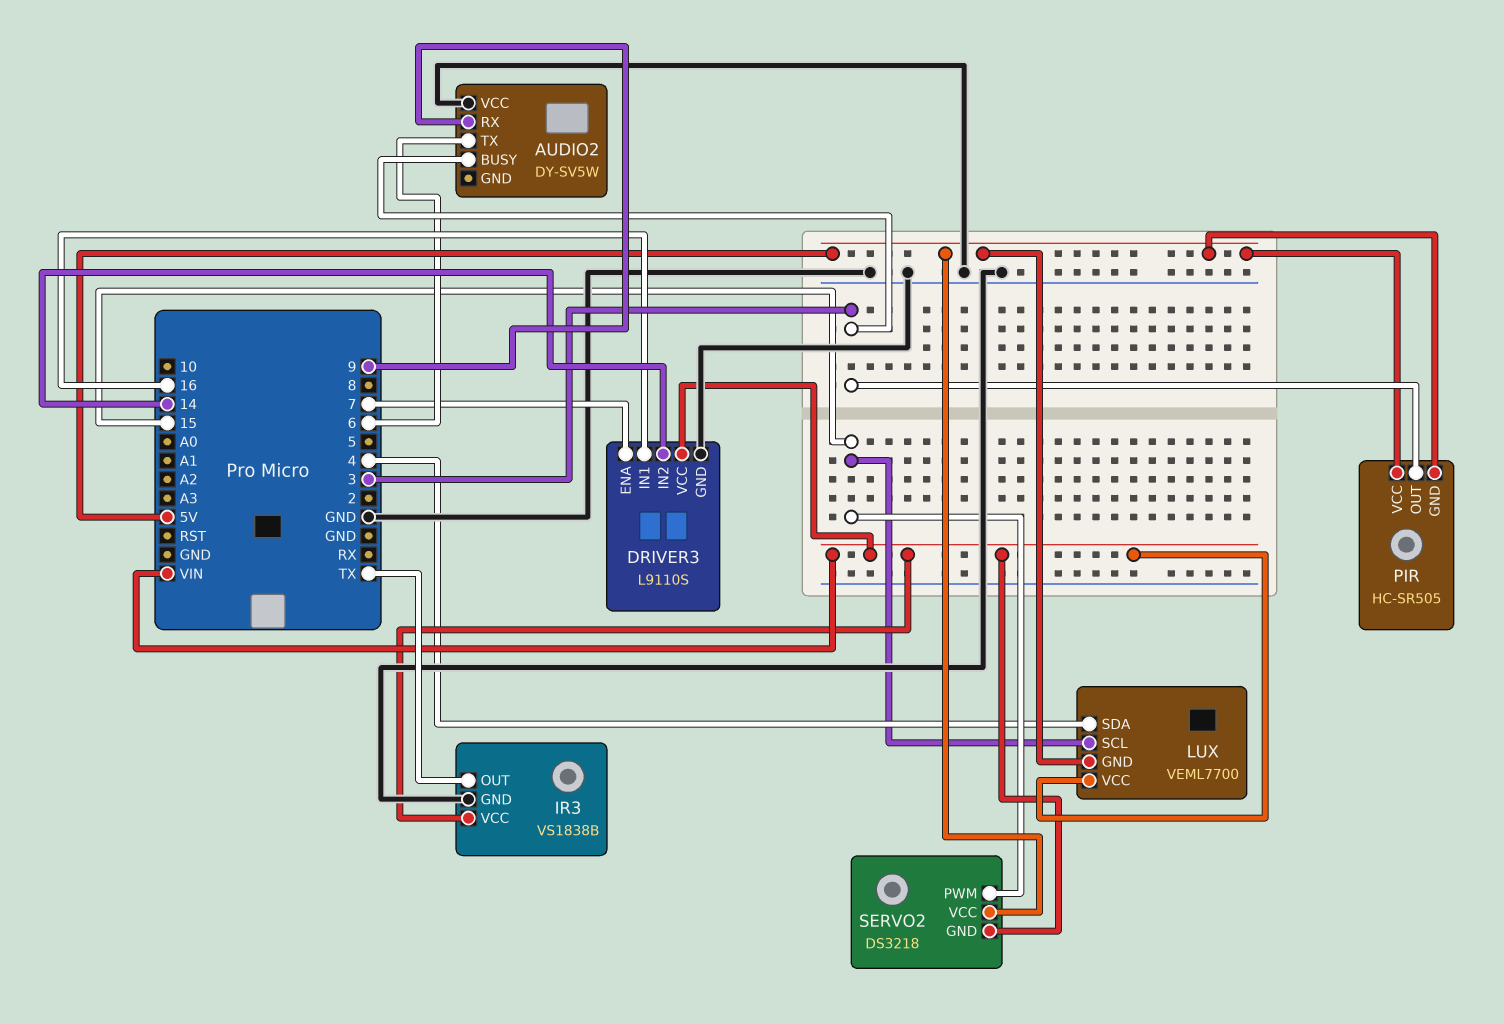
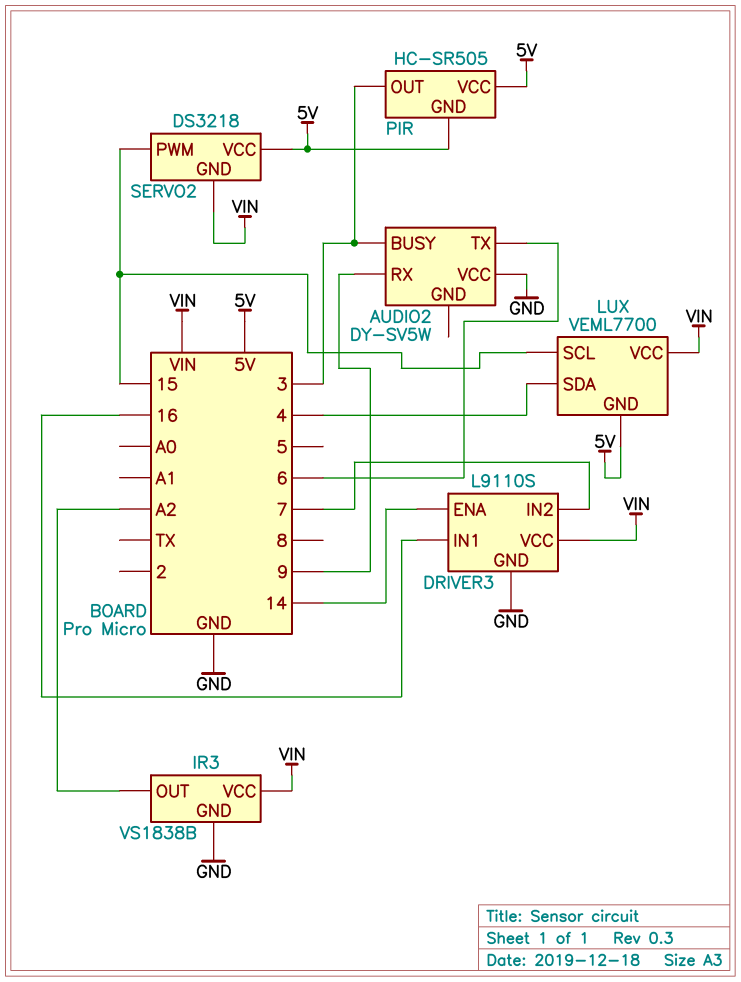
DRIVER3 pin ENA: 7 -> 14
DRIVER3 pin IN2: 14 -> 7
IR3 pin OUT: TX -> A2

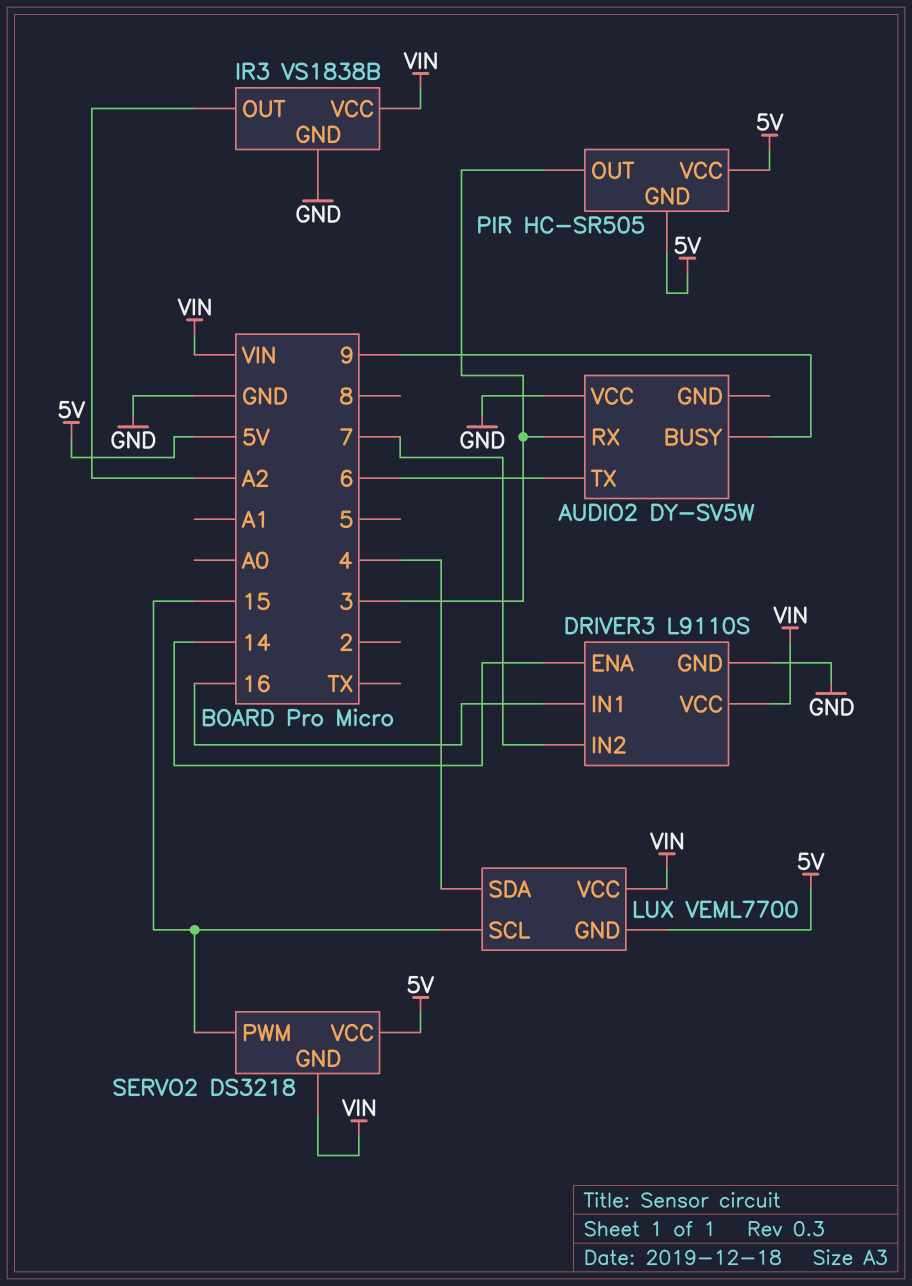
AUDIO2 pin BUSY: 3 -> 9
AUDIO2 pin RX: 9 -> 3

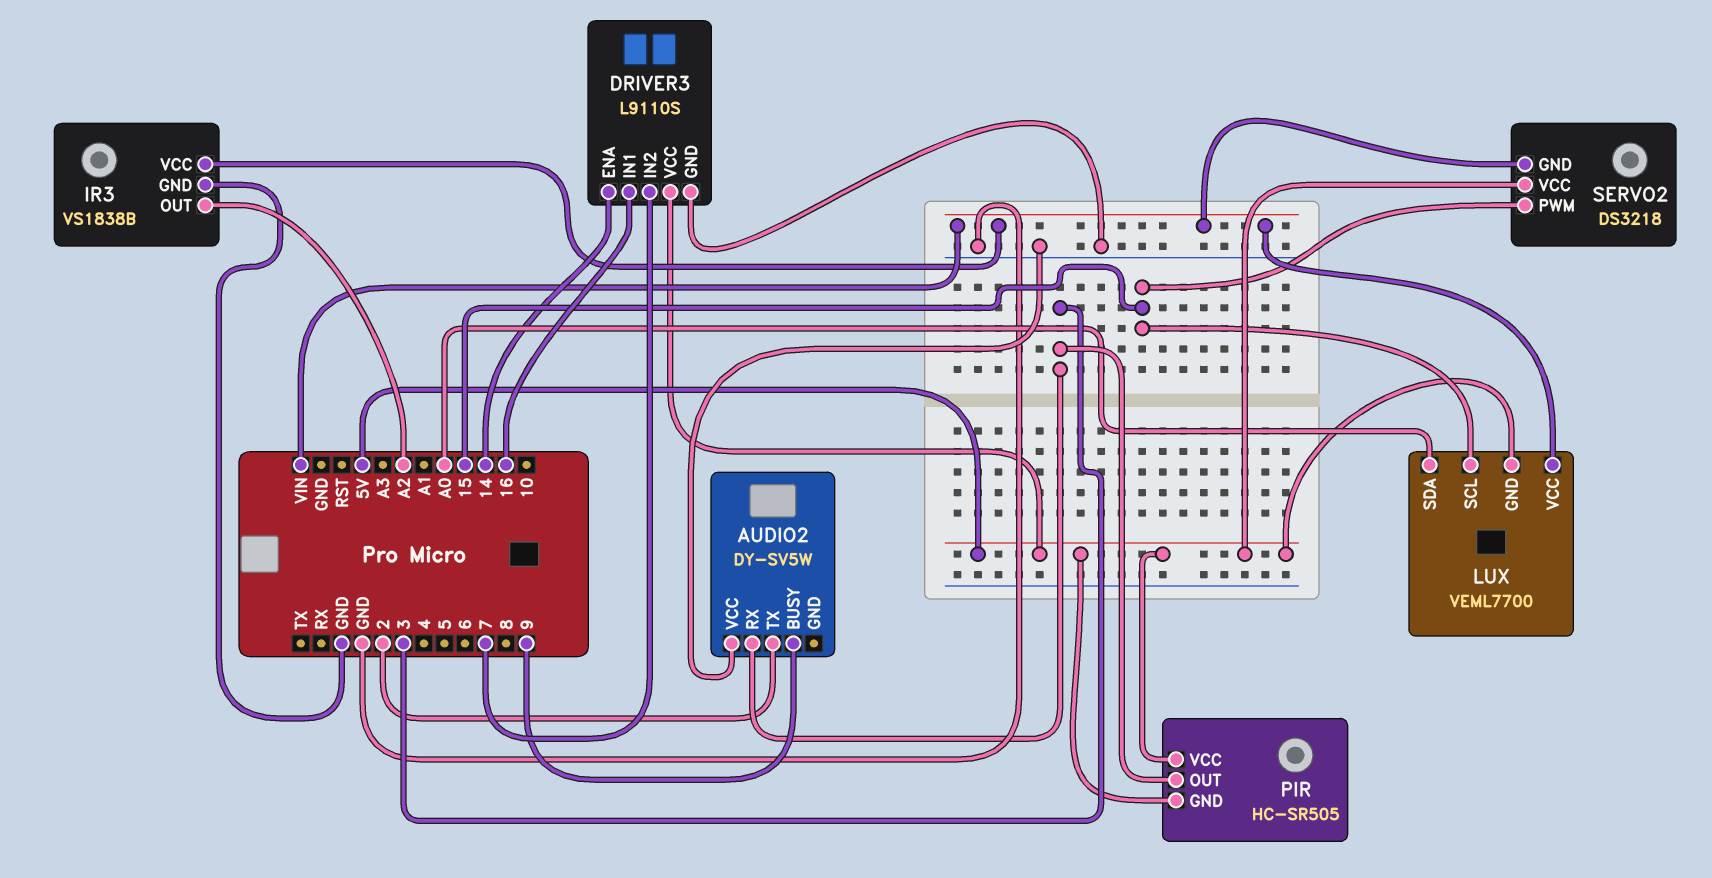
AUDIO2 pin TX: 6 -> 2
DRIVER3 pin VCC: VIN -> 5V
LUX pin SDA: 4 -> A0

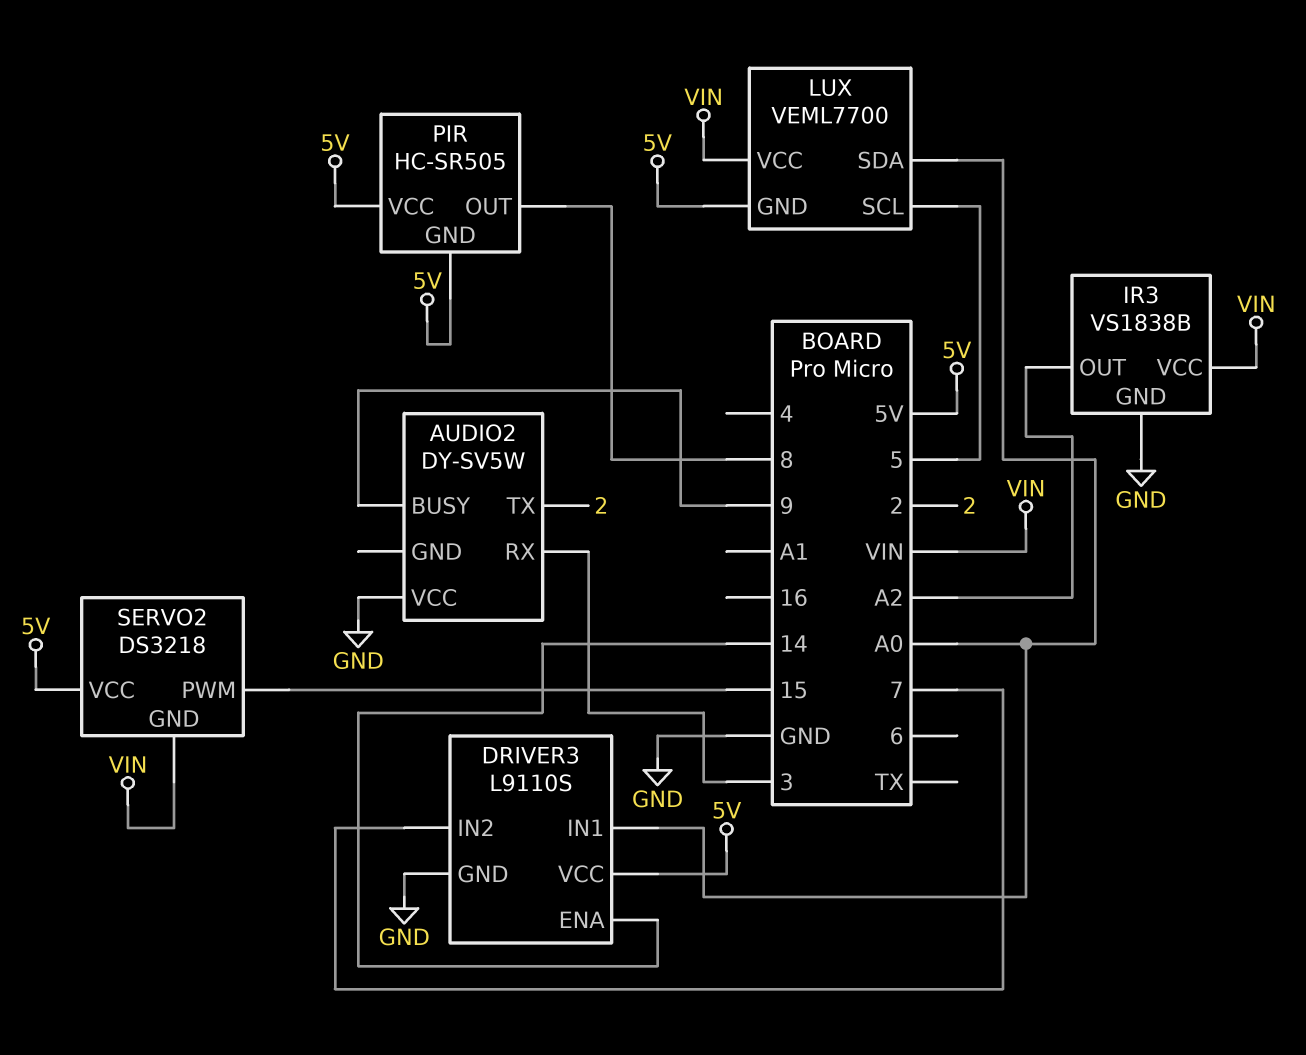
DRIVER3 pin IN1: 16 -> A0
LUX pin SCL: 15 -> 5
PIR pin OUT: 3 -> 8

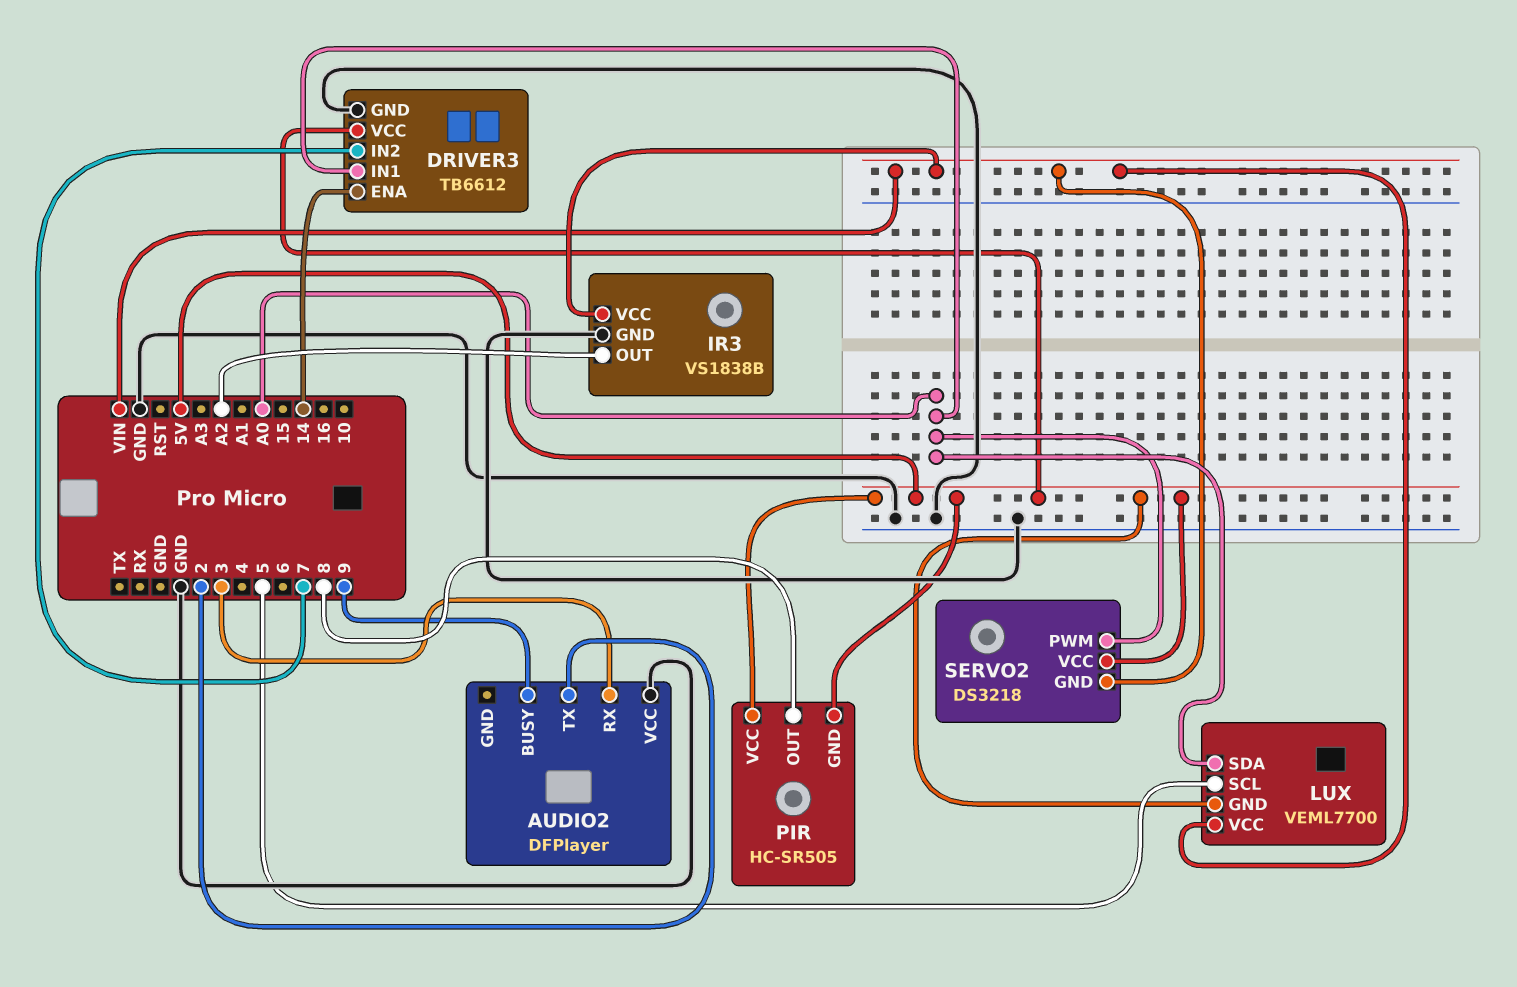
AUDIO2: DY-SV5W -> DFPlayer
DRIVER3: L9110S -> TB6612
SERVO2 pin PWM: 15 -> A0

